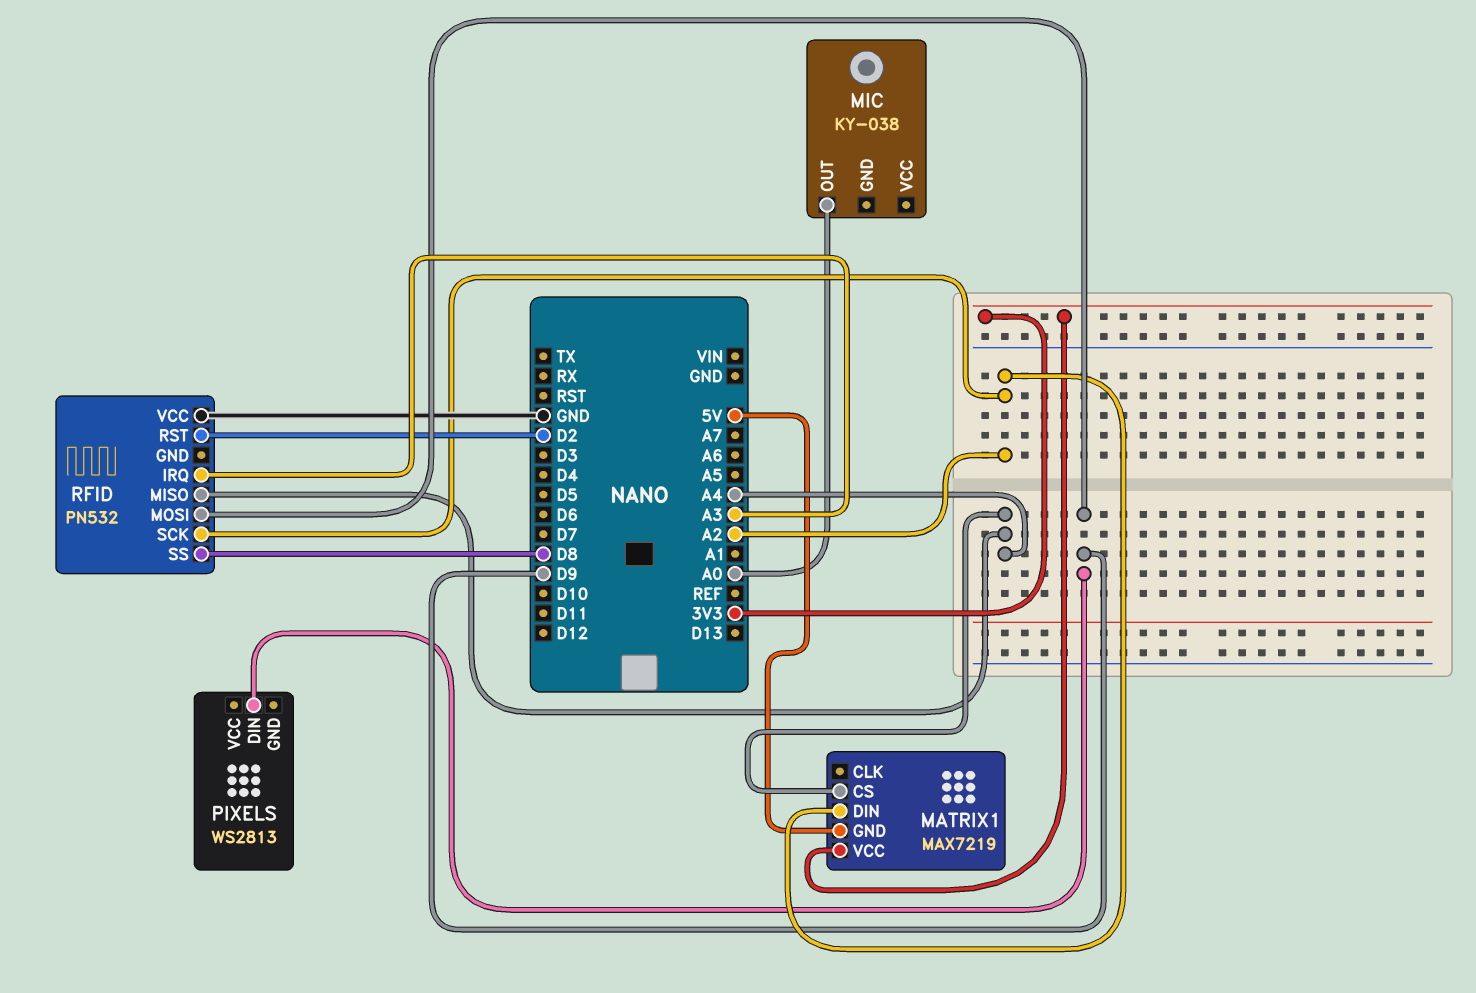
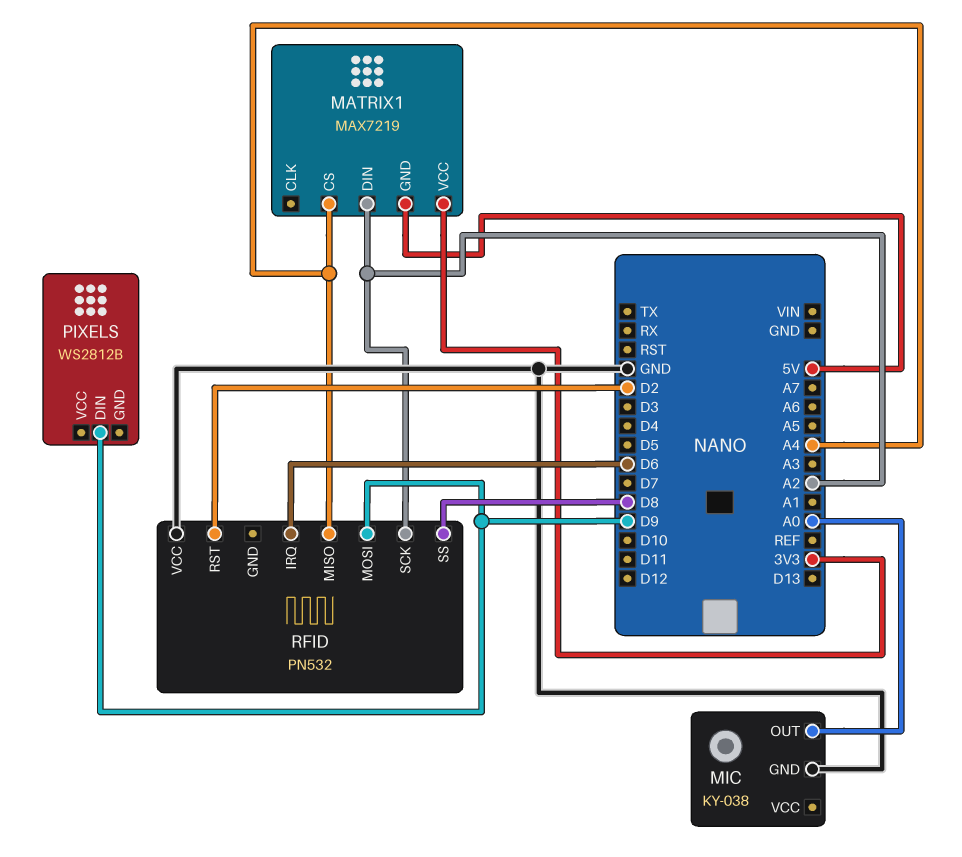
MIC pin GND: none -> GND
PIXELS: WS2813 -> WS2812B
RFID pin IRQ: A3 -> D6

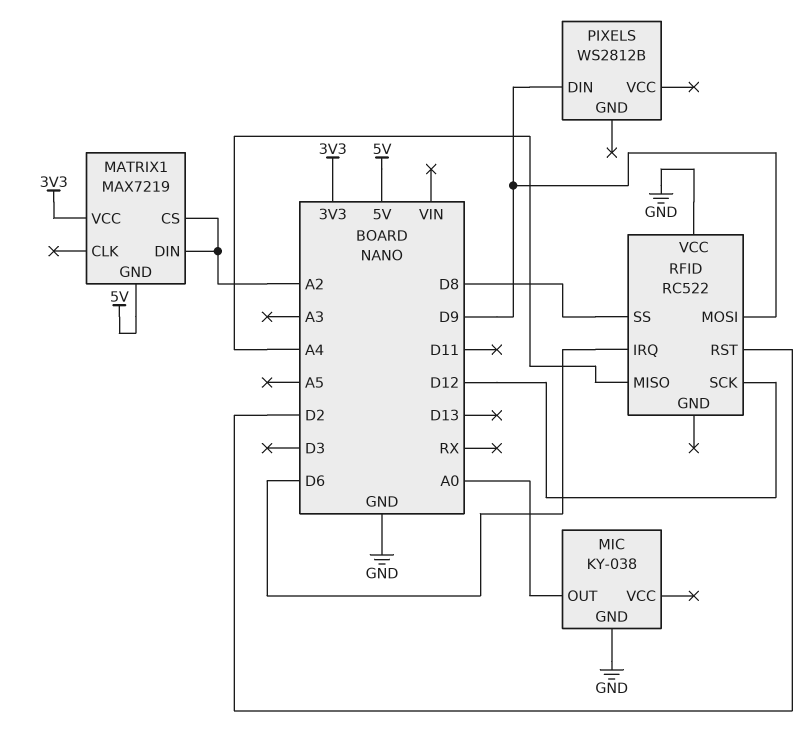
MATRIX1 pin CS: A4 -> A2
RFID: PN532 -> RC522
RFID pin SCK: A2 -> D12

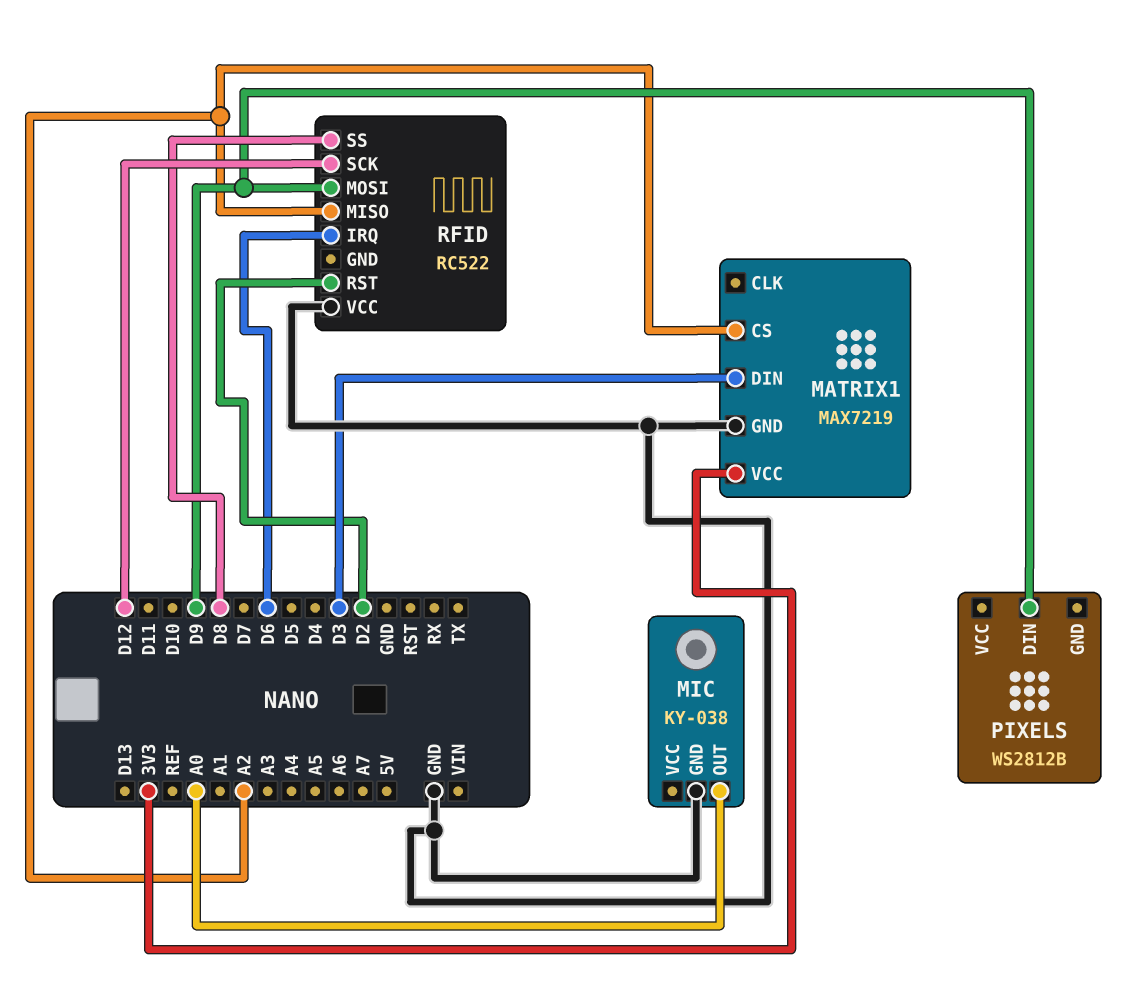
MATRIX1 pin DIN: A2 -> D3
MATRIX1 pin GND: 5V -> GND
RFID pin MISO: A4 -> A2

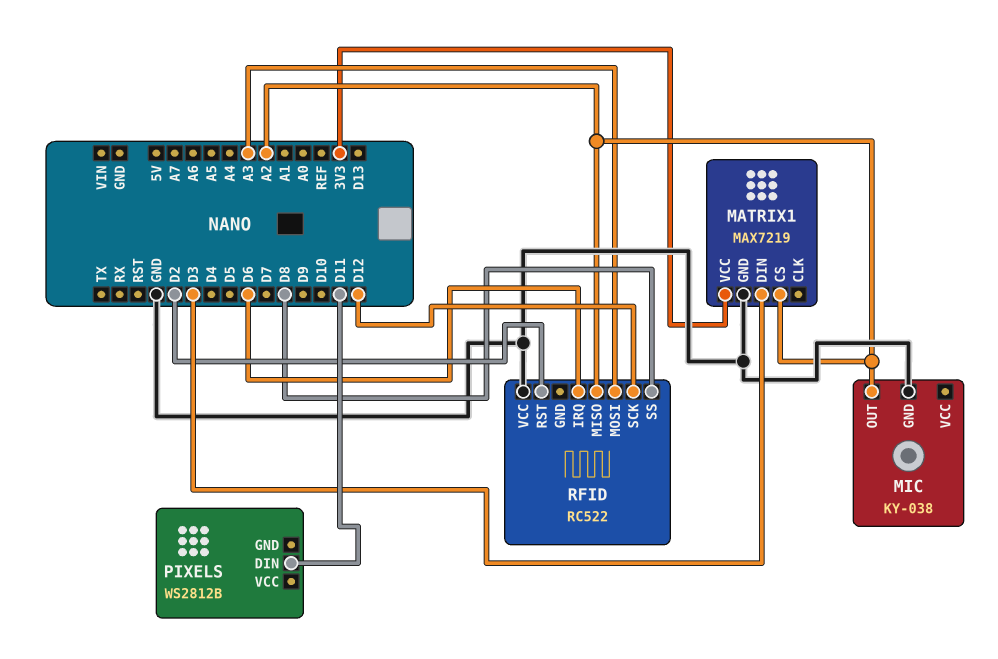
MIC pin OUT: A0 -> A2
PIXELS pin DIN: D9 -> D11
RFID pin MOSI: D9 -> A3

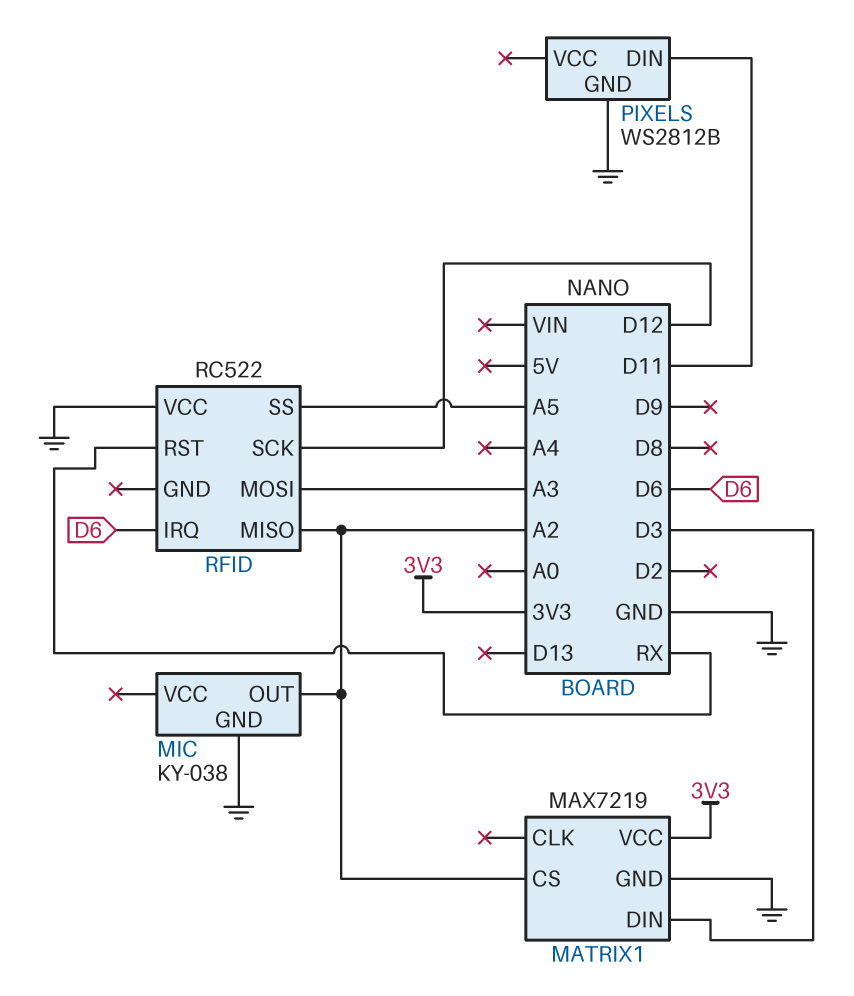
PIXELS pin GND: none -> GND
RFID pin RST: D2 -> RX
RFID pin SS: D8 -> A5

